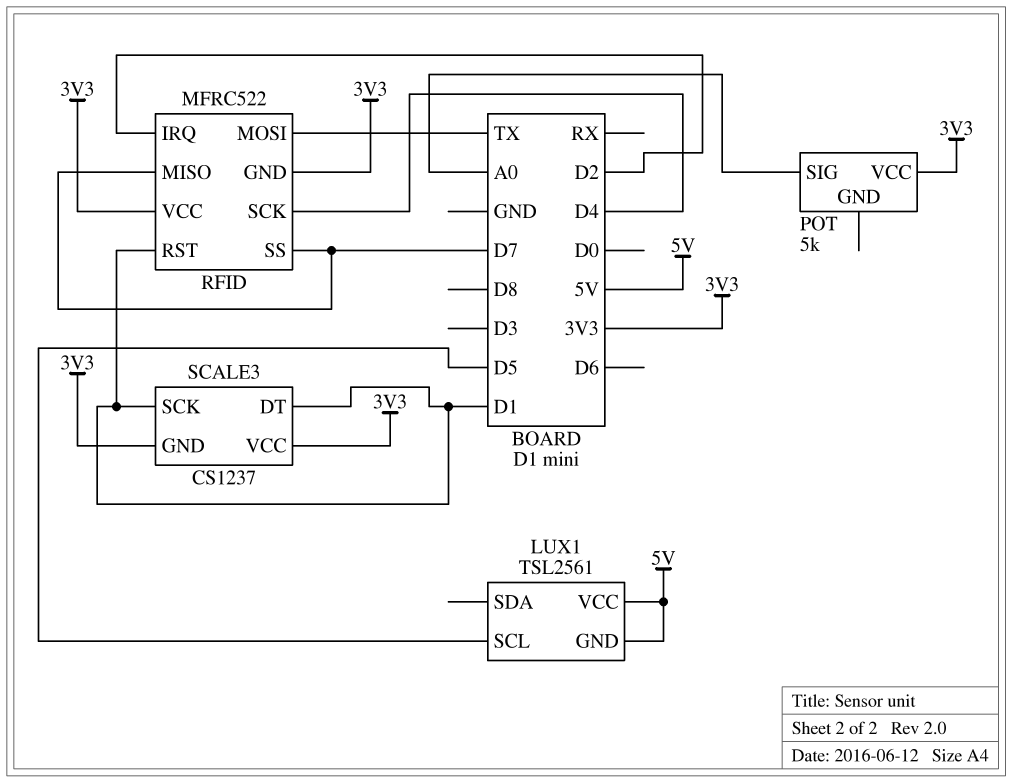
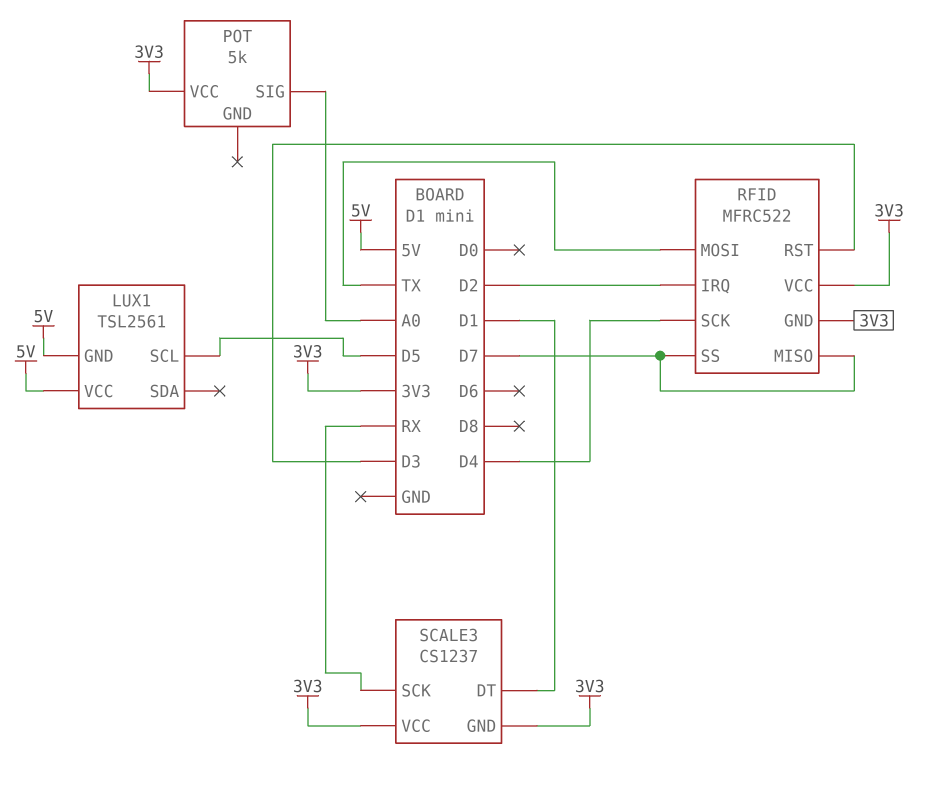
RFID pin RST: D1 -> D3
SCALE3 pin SCK: D1 -> RX

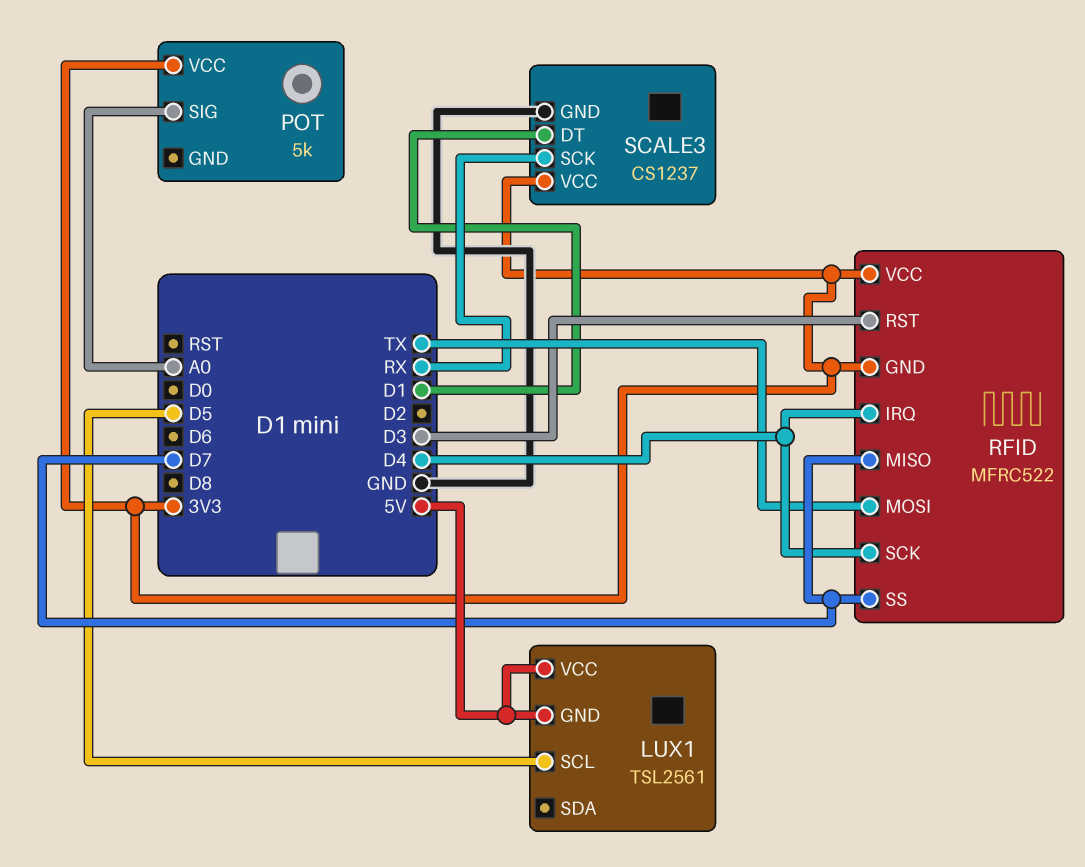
RFID pin IRQ: D2 -> D4
SCALE3 pin GND: 3V3 -> GND

